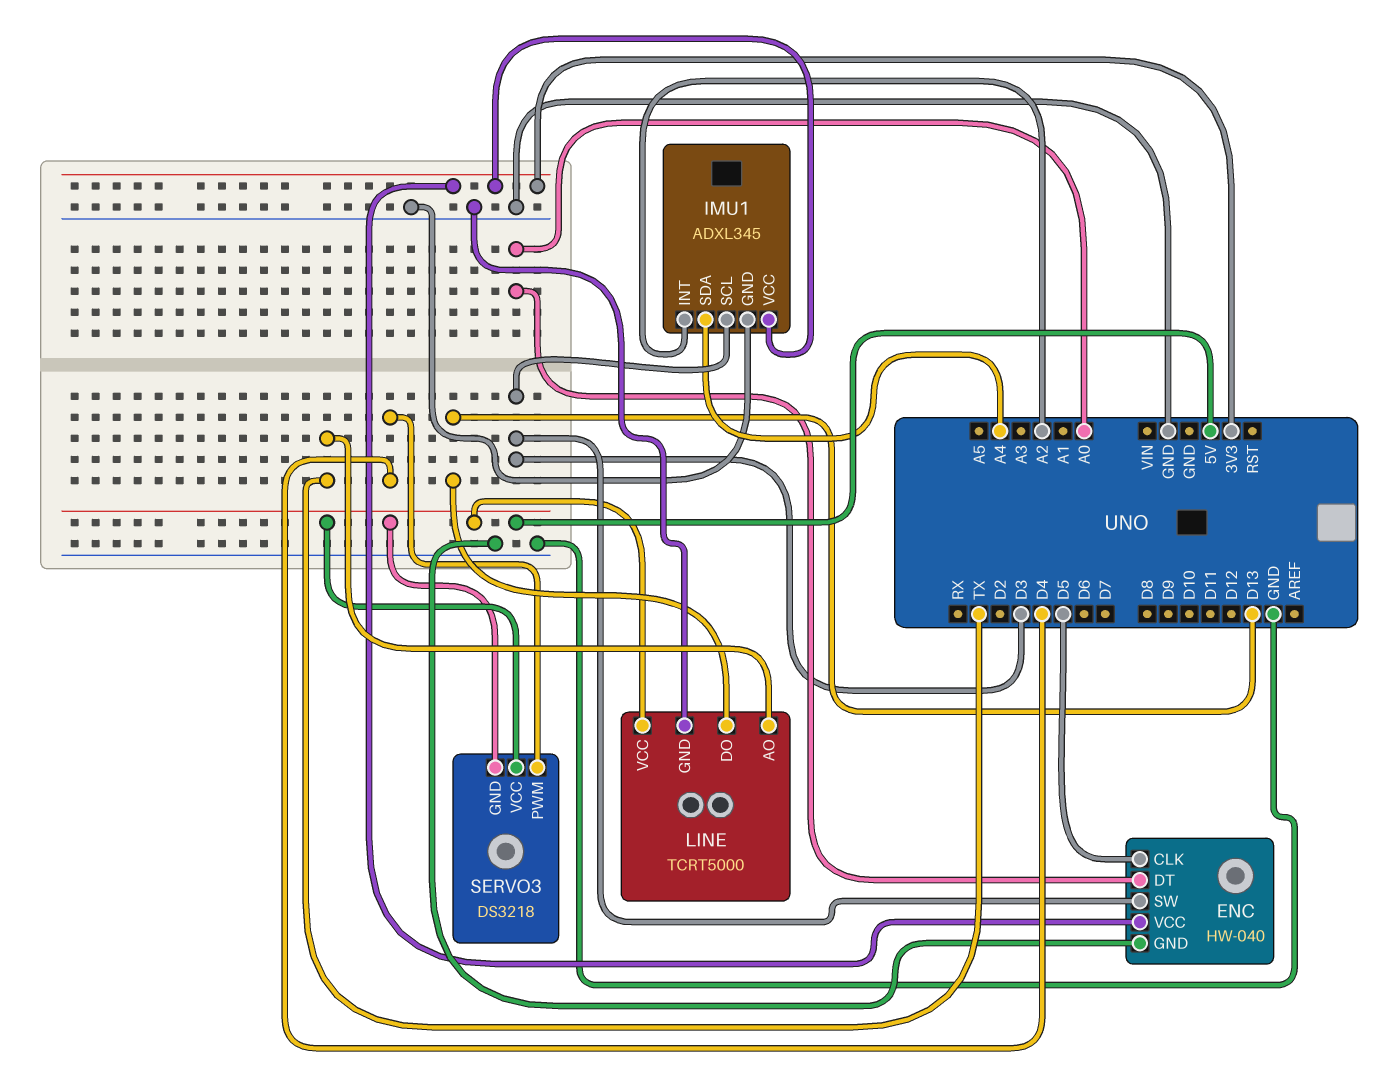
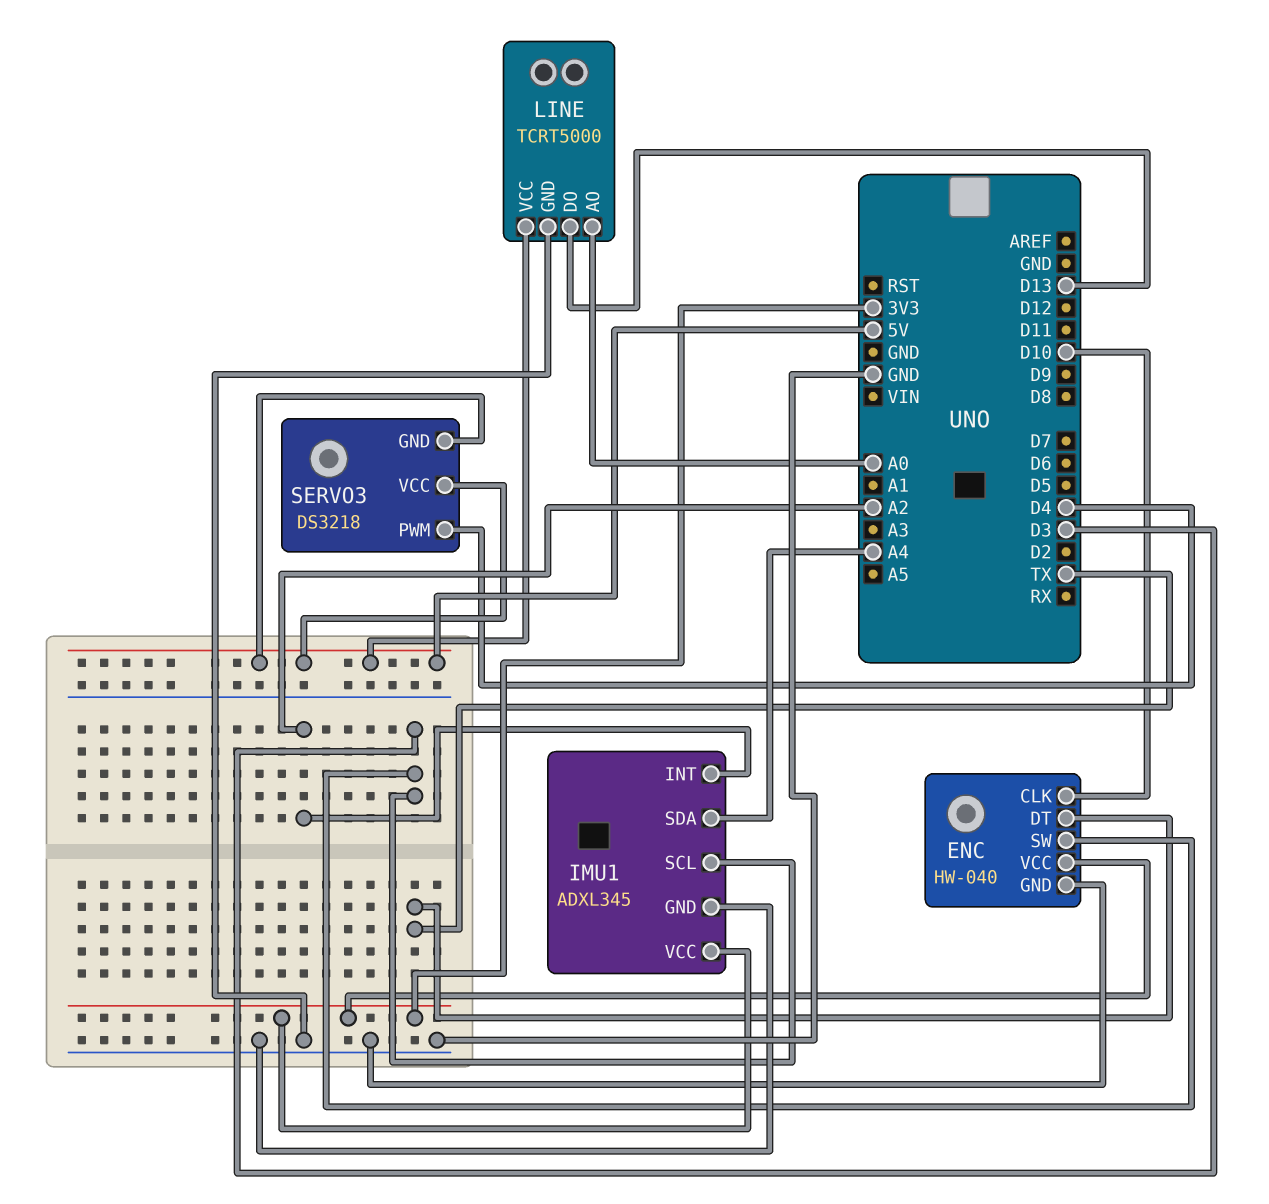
ENC pin CLK: D5 -> D10
ENC pin DT: A0 -> TX
LINE pin AO: TX -> A0

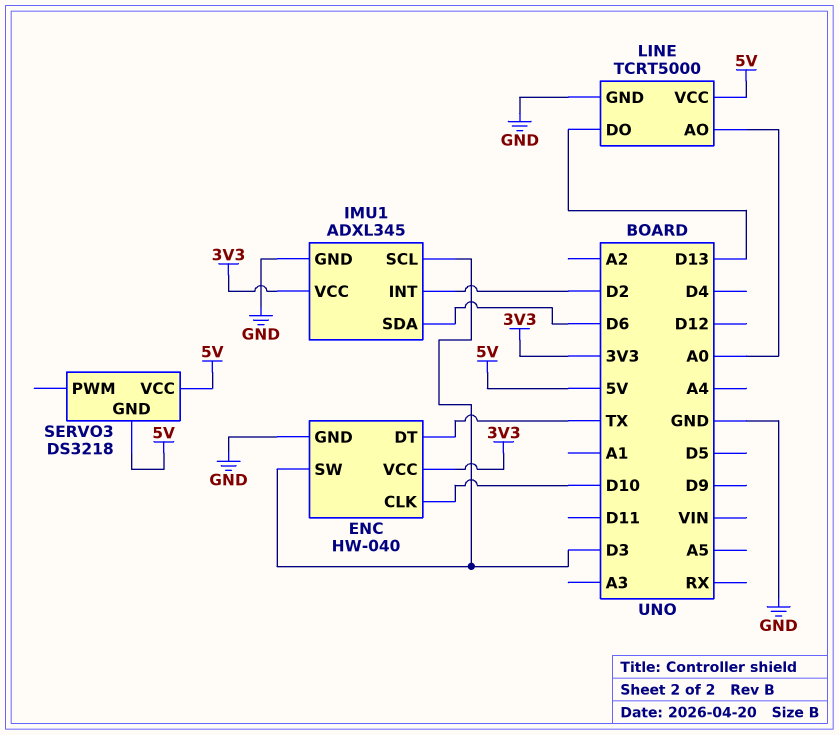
IMU1 pin INT: A2 -> D2
IMU1 pin SDA: A4 -> D6
SERVO3 pin PWM: D4 -> none

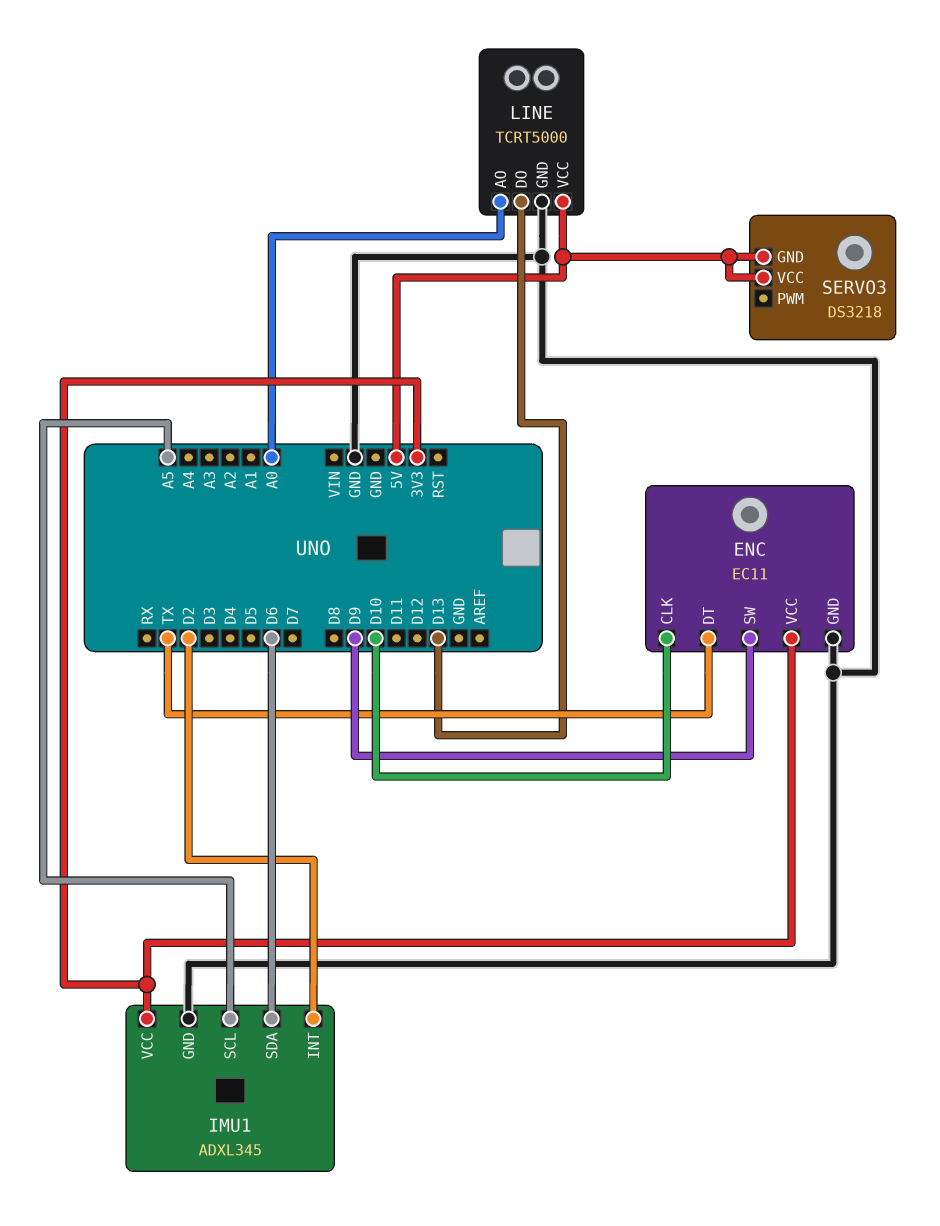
ENC: HW-040 -> EC11
ENC pin SW: D3 -> D9
IMU1 pin SCL: D3 -> A5

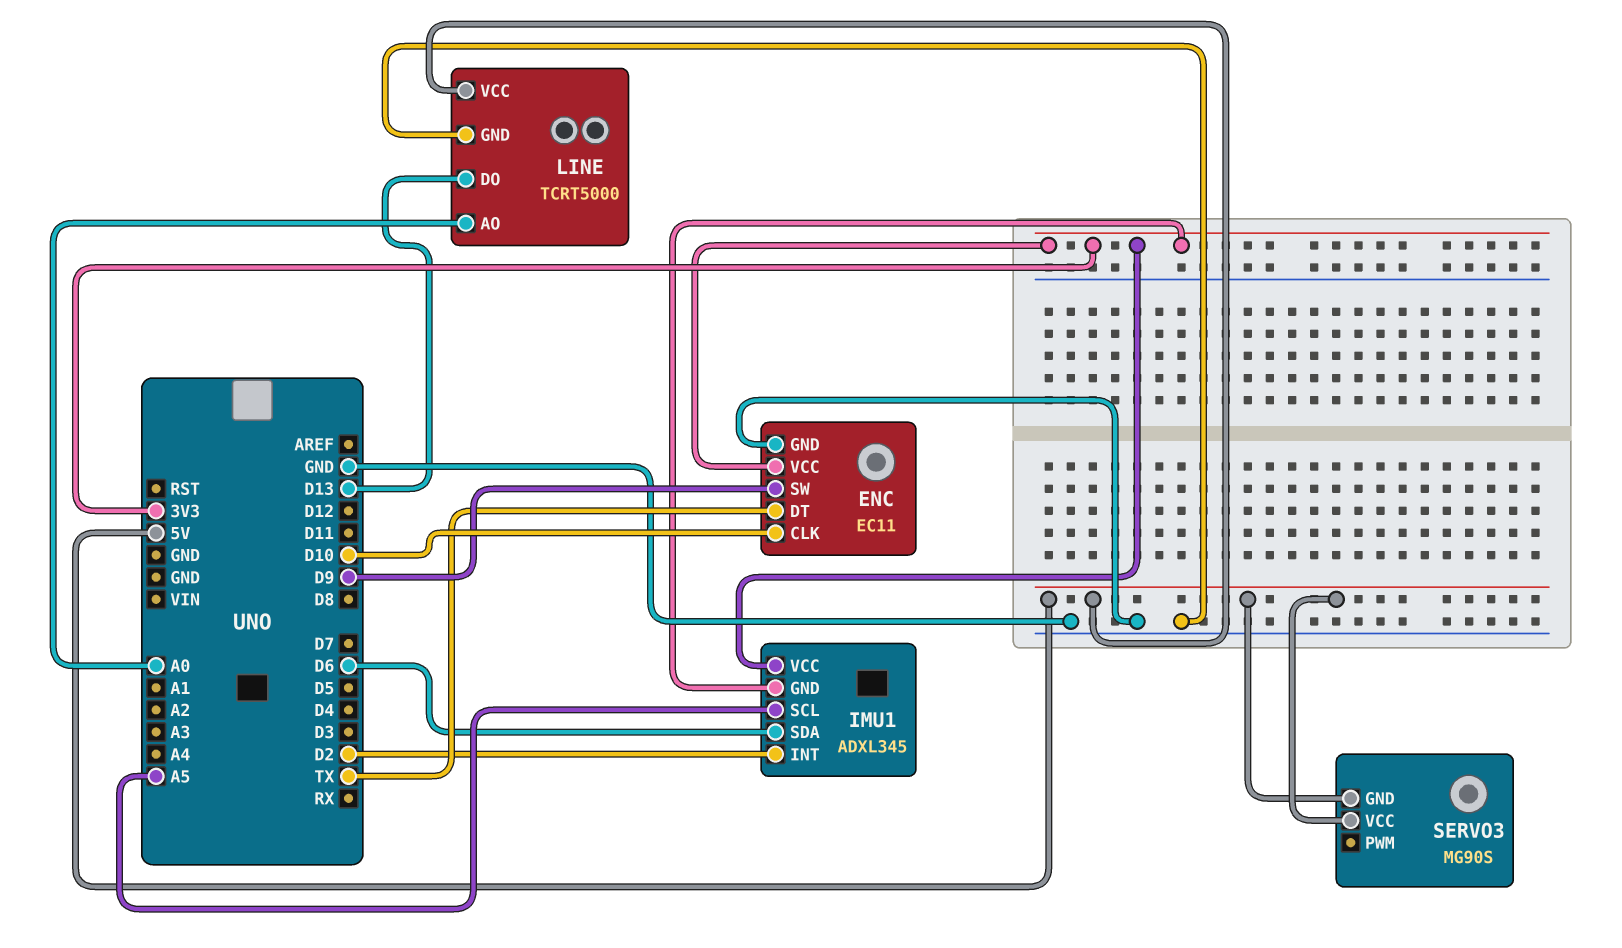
IMU1 pin GND: GND -> 3V3
SERVO3: DS3218 -> MG90S

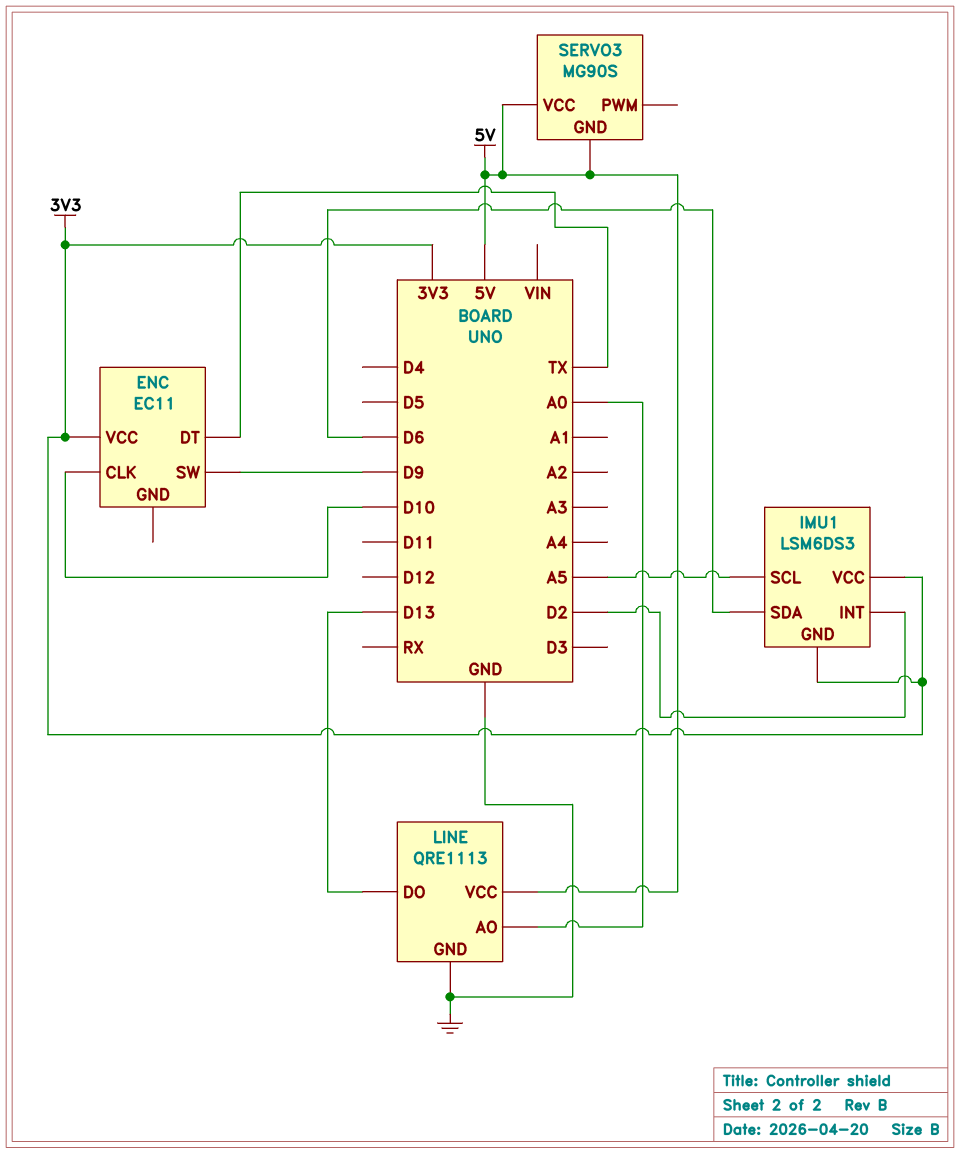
ENC pin GND: GND -> none
IMU1: ADXL345 -> LSM6DS3
LINE: TCRT5000 -> QRE1113

